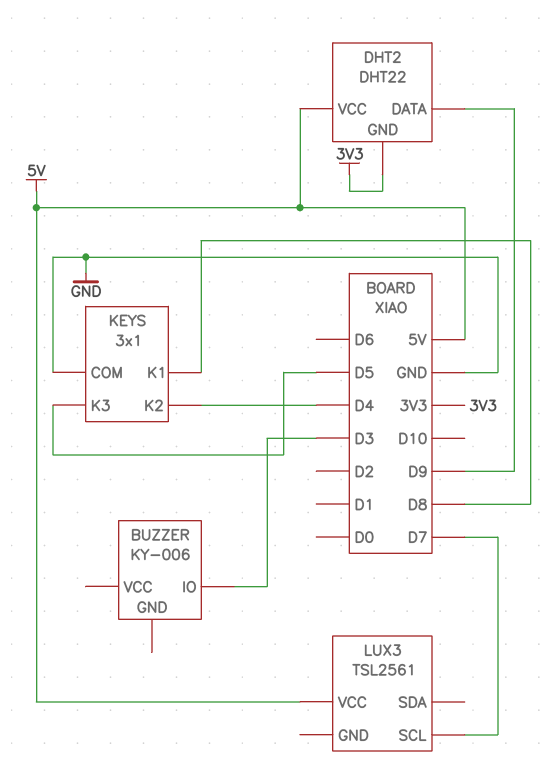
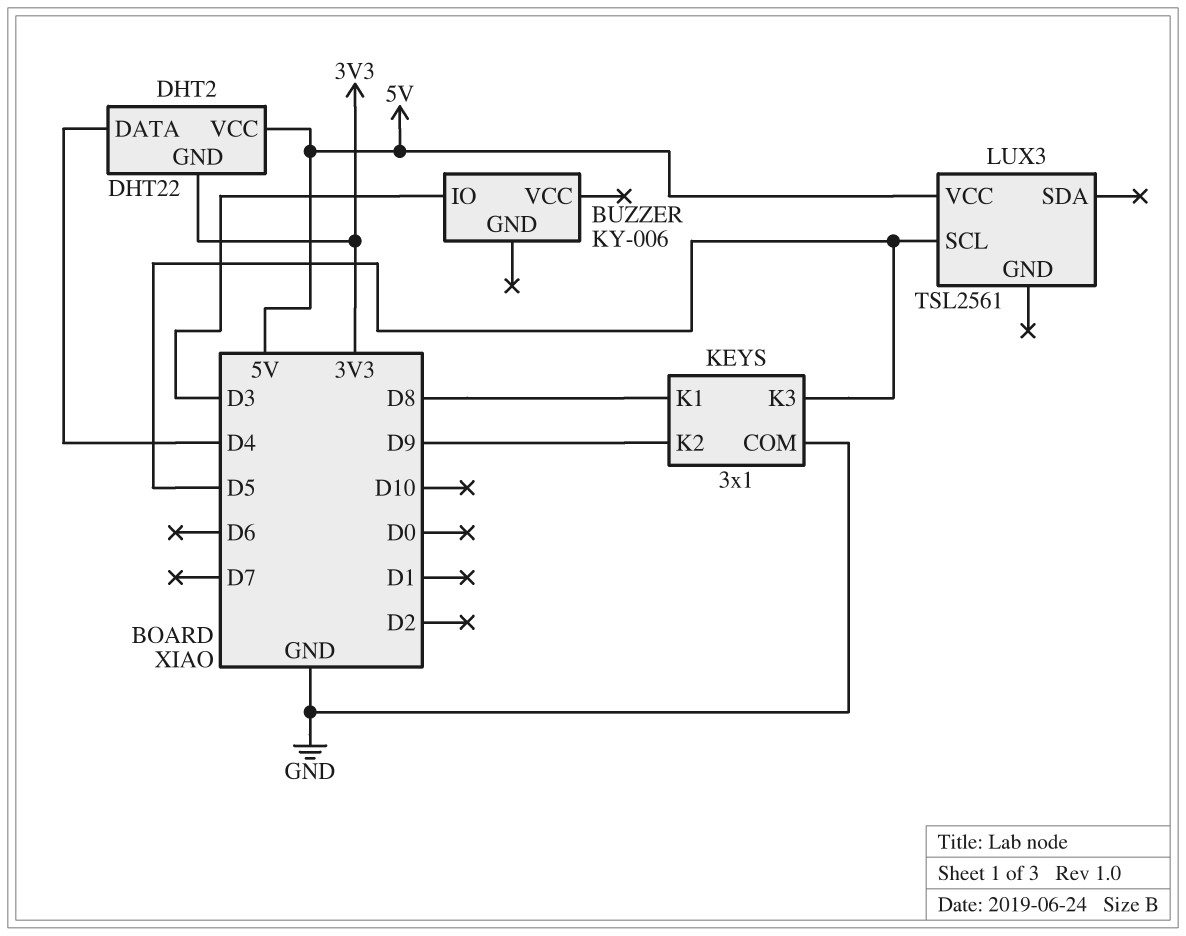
DHT2 pin DATA: D9 -> D4
KEYS pin K2: D4 -> D9
LUX3 pin SCL: D7 -> D5

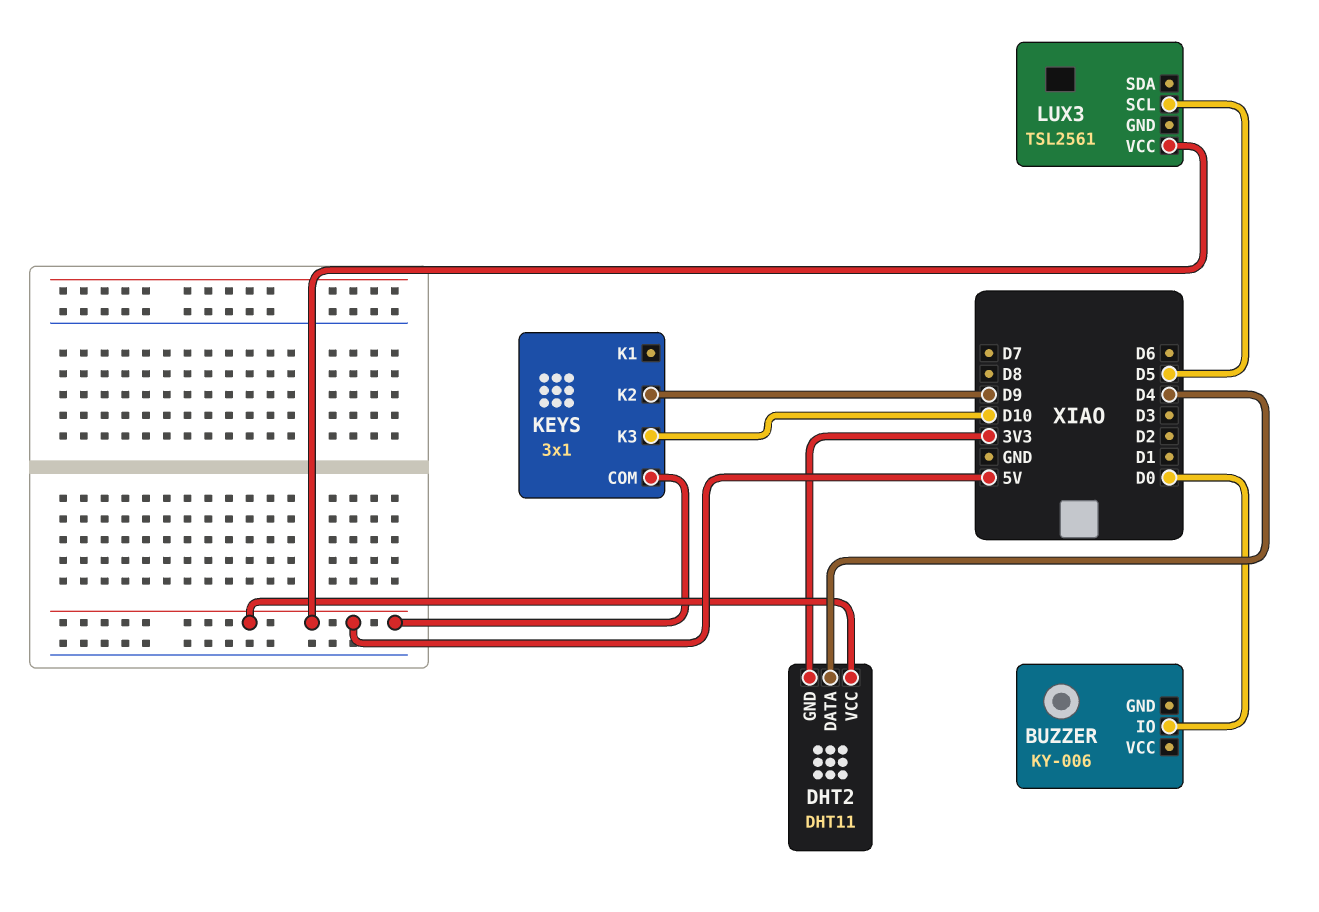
BUZZER pin IO: D3 -> D0
DHT2: DHT22 -> DHT11
KEYS pin COM: GND -> 5V
KEYS pin K1: D8 -> none
KEYS pin K3: D5 -> D10

